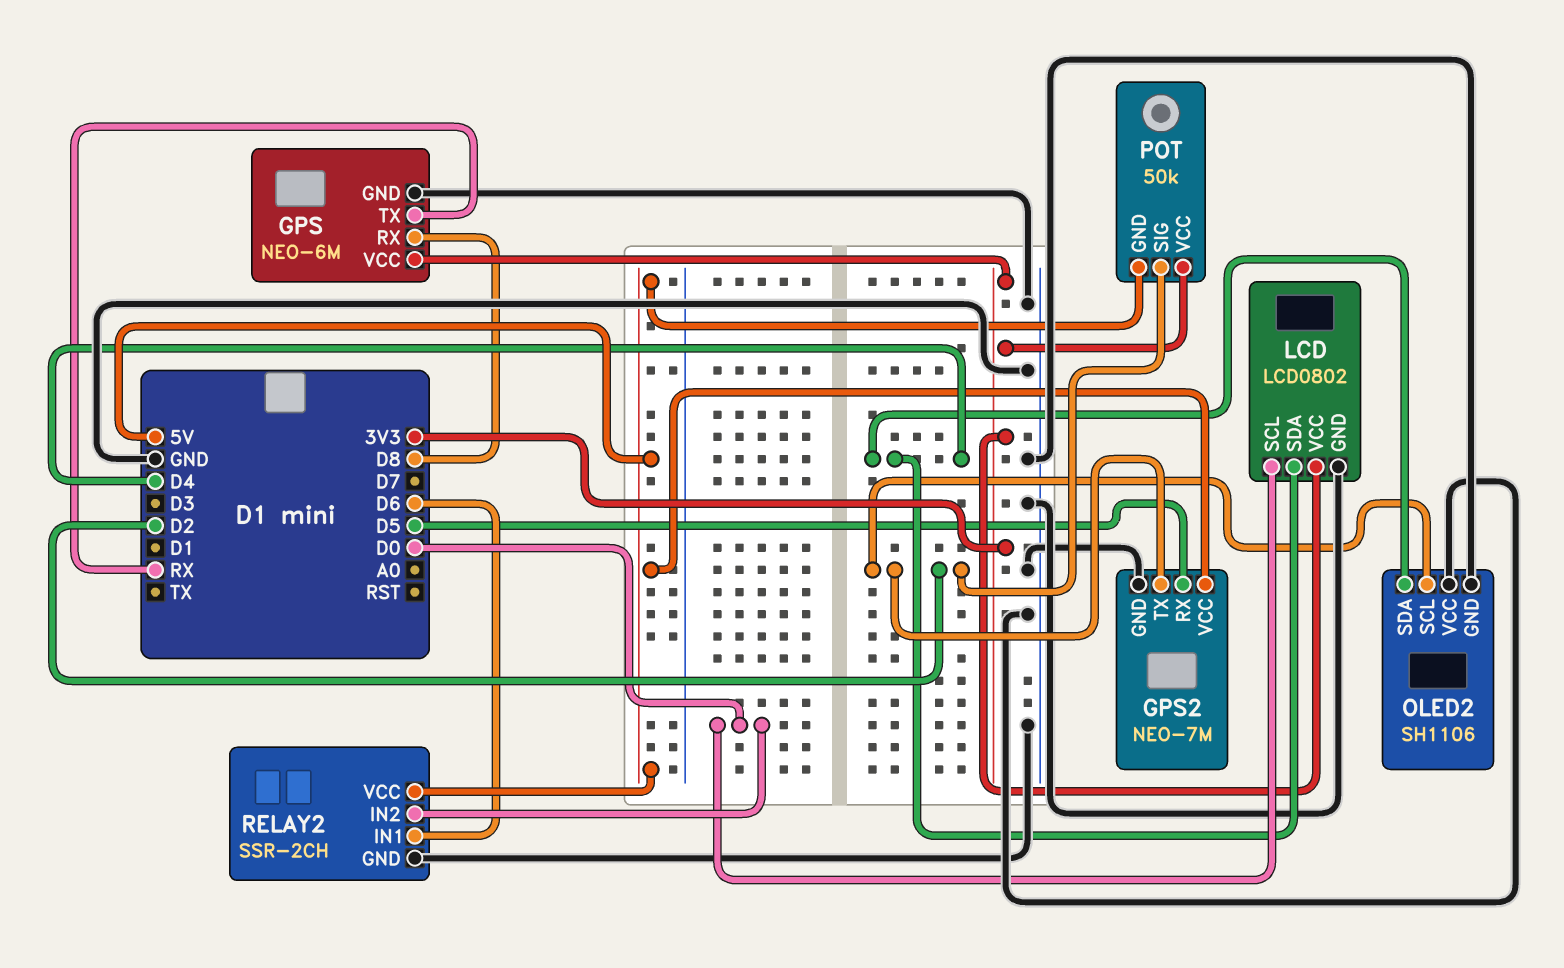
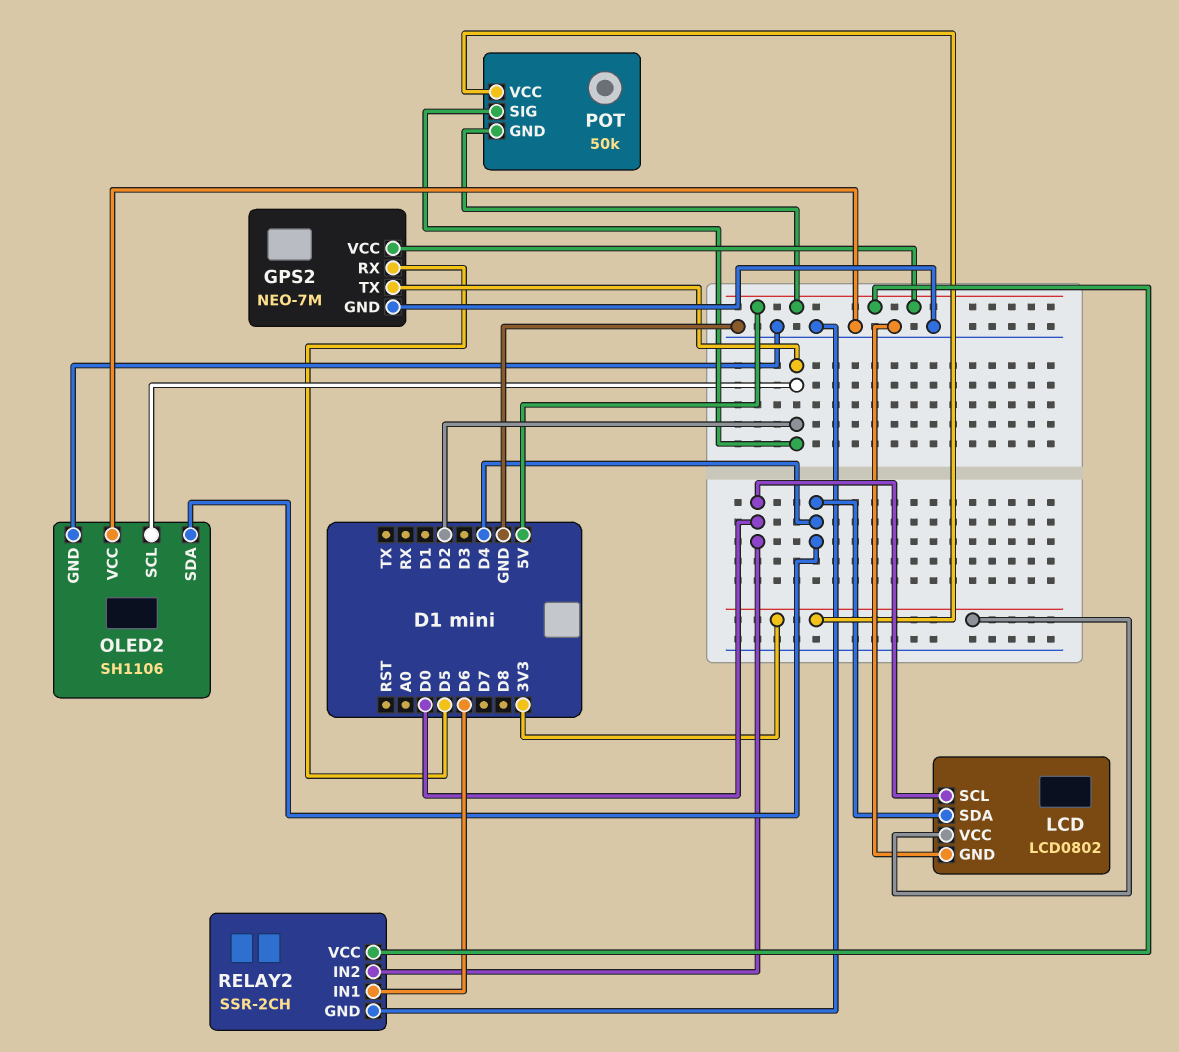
GPS: NEO-6M -> none
GPS pin GND: GND -> none
GPS pin RX: D8 -> none
GPS pin TX: RX -> none
GPS pin VCC: 3V3 -> none

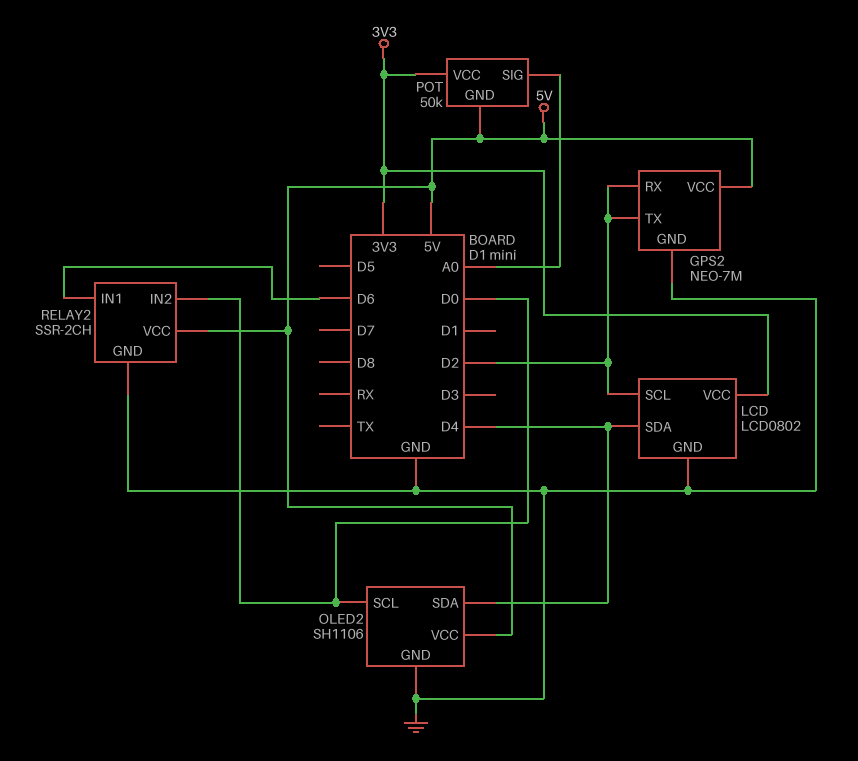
GPS2 pin RX: D5 -> D2
LCD pin SCL: D0 -> D2
OLED2 pin SCL: D2 -> D0
OLED2 pin VCC: GND -> 5V
POT pin SIG: D2 -> A0

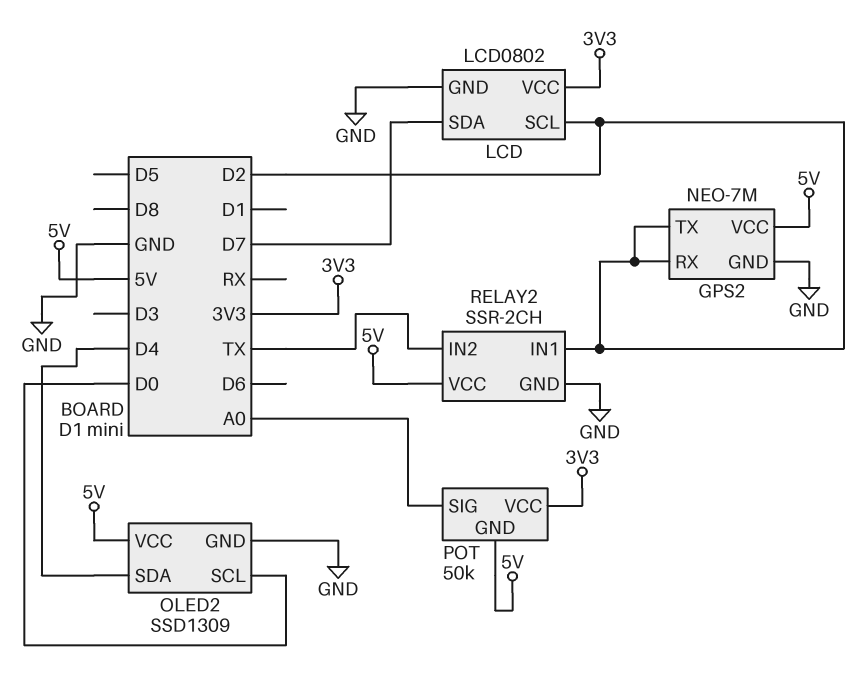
LCD pin SDA: D4 -> D7
OLED2: SH1106 -> SSD1309
RELAY2 pin IN1: D6 -> D2
RELAY2 pin IN2: D0 -> TX

